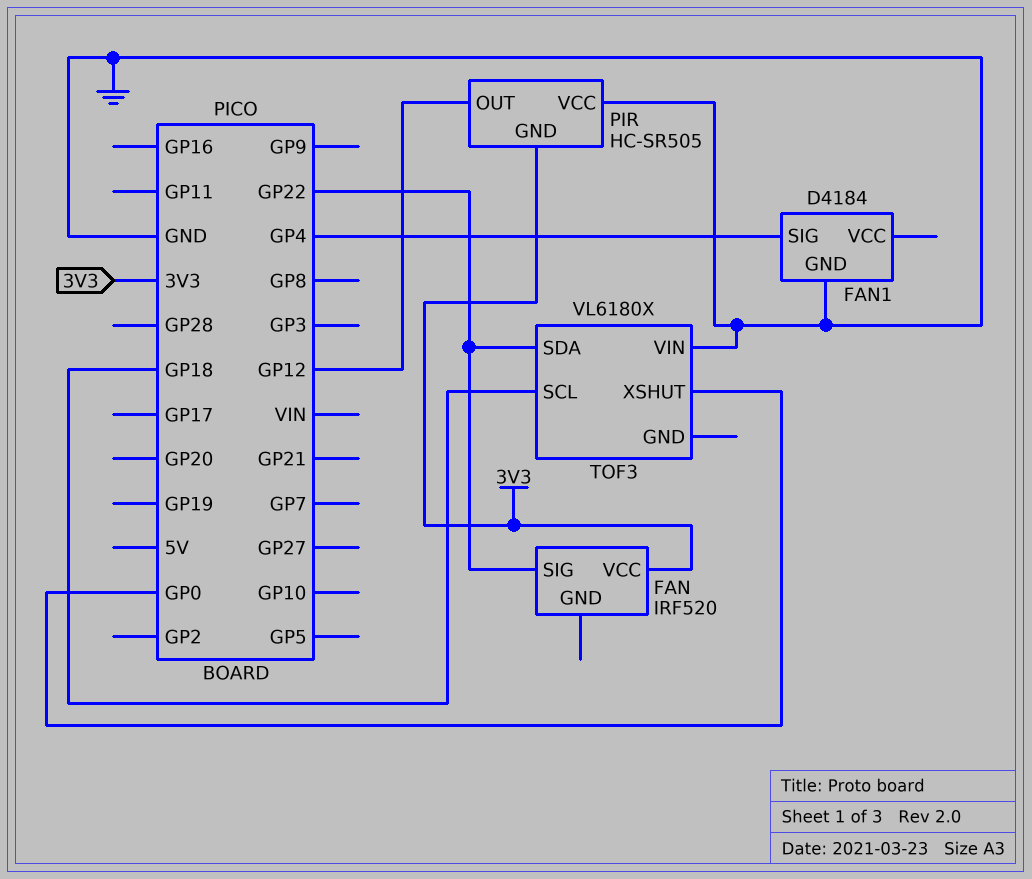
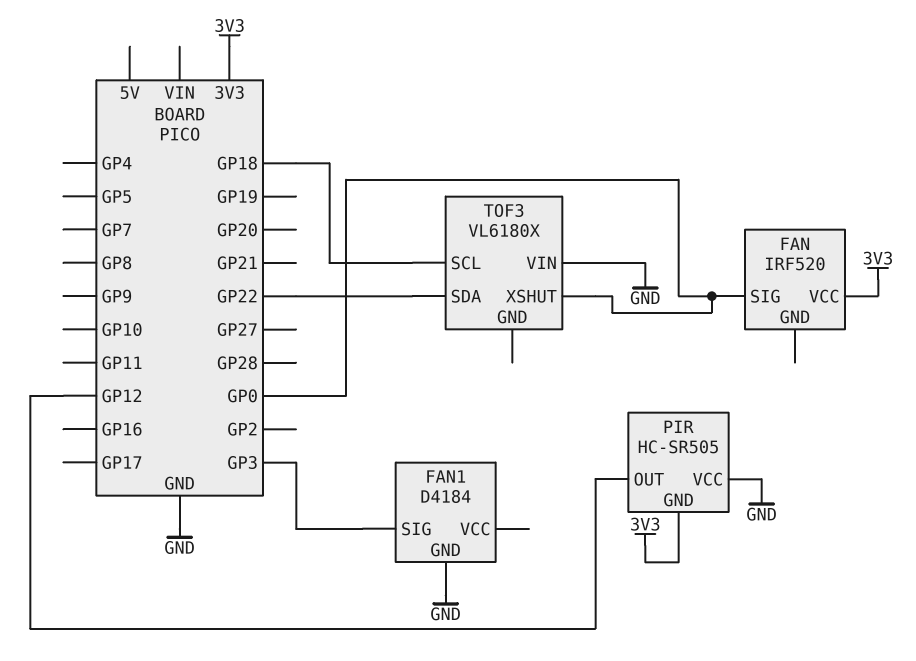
FAN pin SIG: GP22 -> GP0
FAN1 pin SIG: GP4 -> GP3

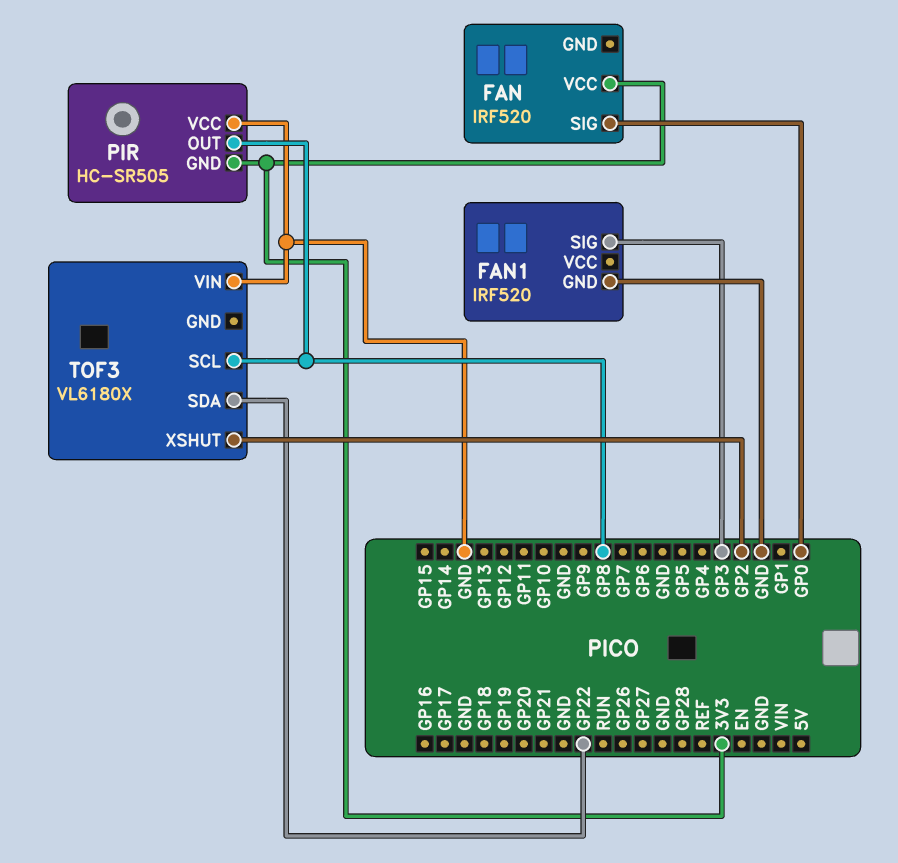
FAN1: D4184 -> IRF520
PIR pin OUT: GP12 -> GP8
TOF3 pin SCL: GP18 -> GP8
TOF3 pin XSHUT: GP0 -> GP2

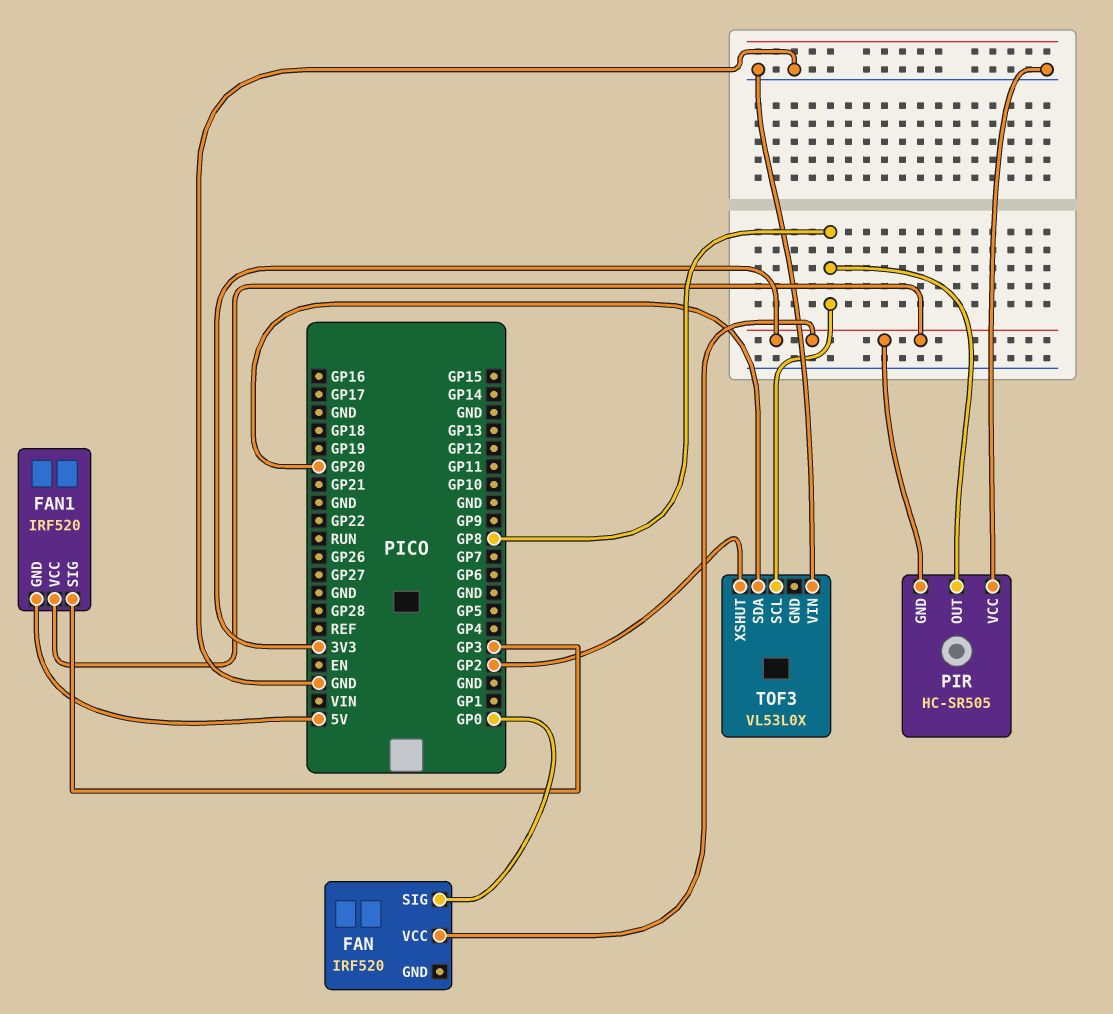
FAN1 pin GND: GND -> 5V
FAN1 pin VCC: none -> 3V3
TOF3: VL6180X -> VL53L0X
TOF3 pin SDA: GP22 -> GP20

